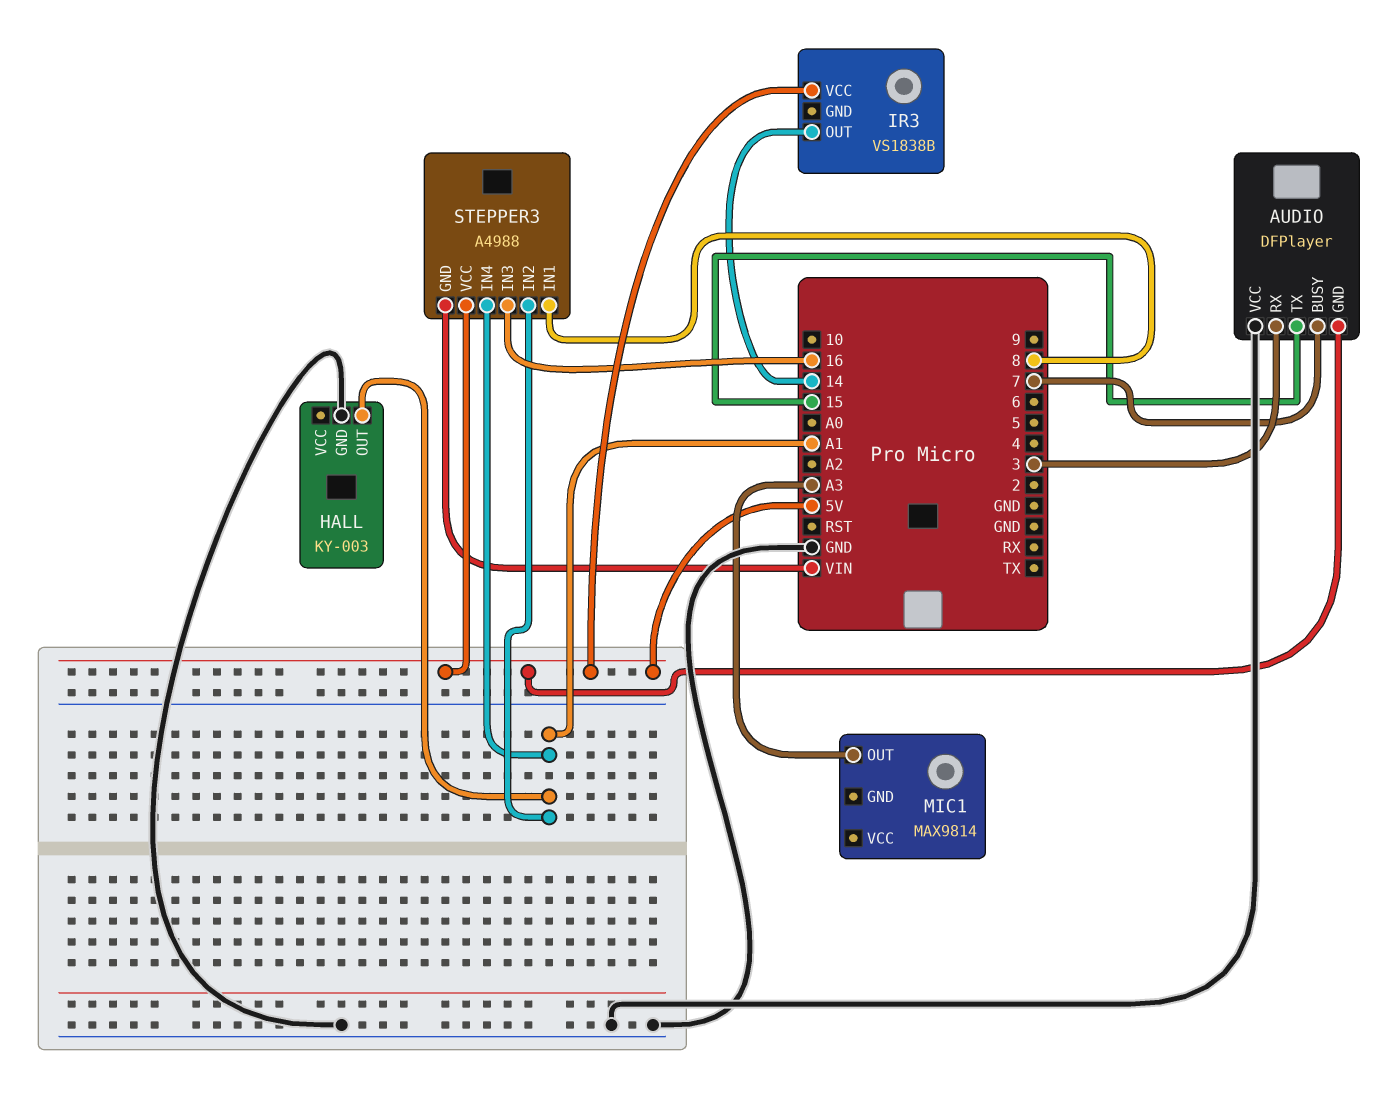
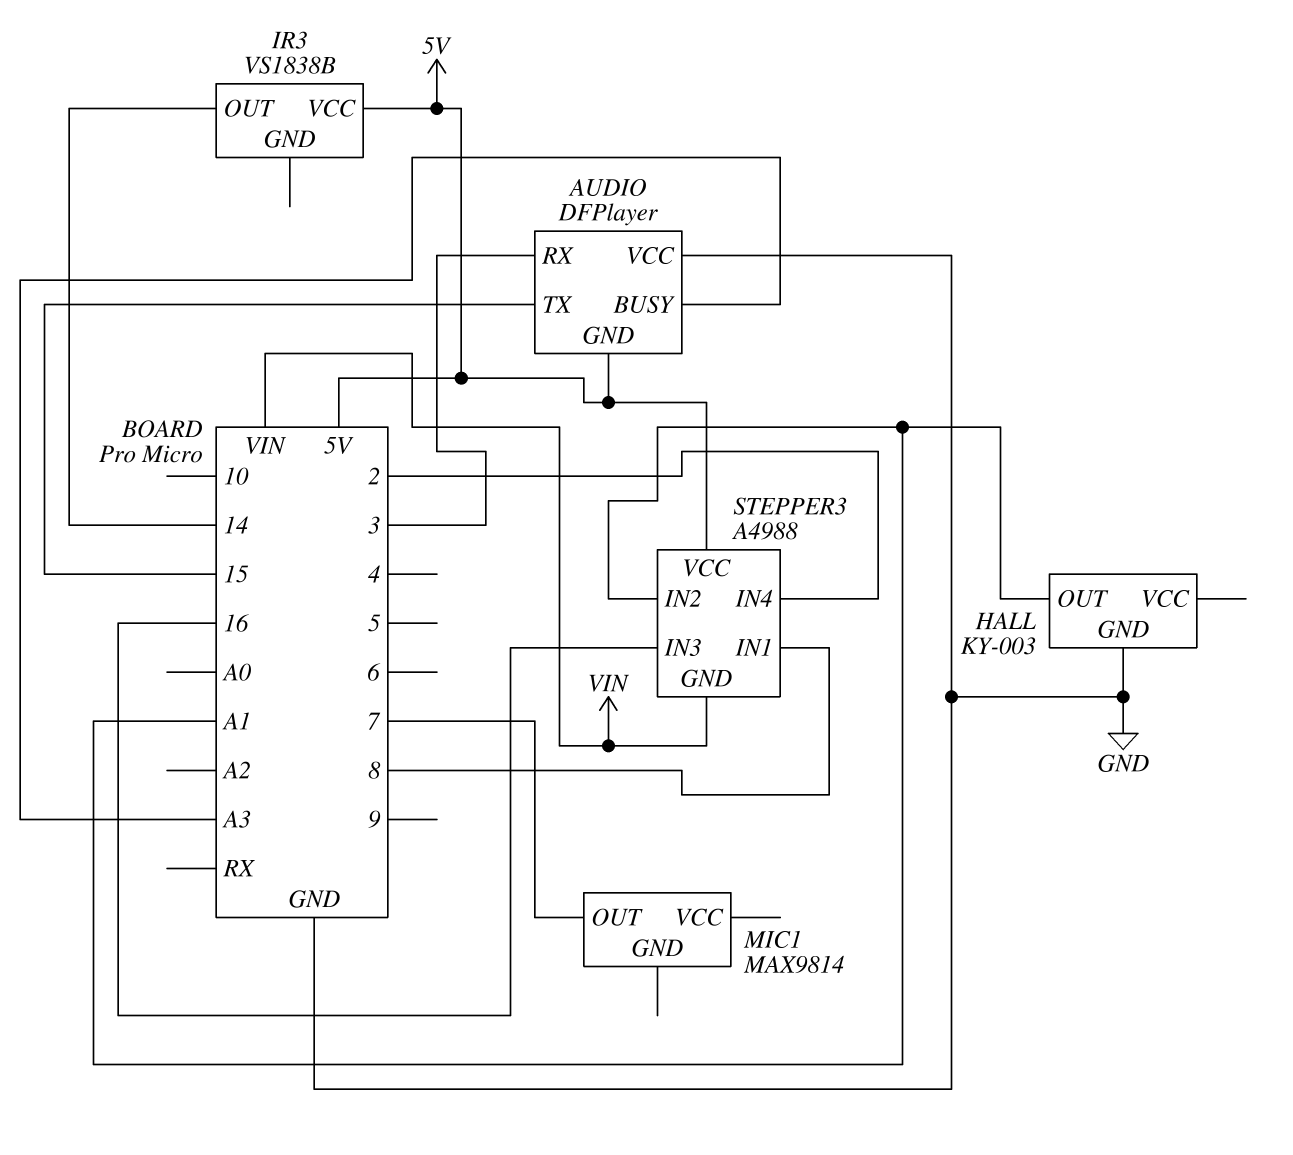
AUDIO pin BUSY: 7 -> A3
MIC1 pin OUT: A3 -> 7
STEPPER3 pin IN4: A1 -> 2

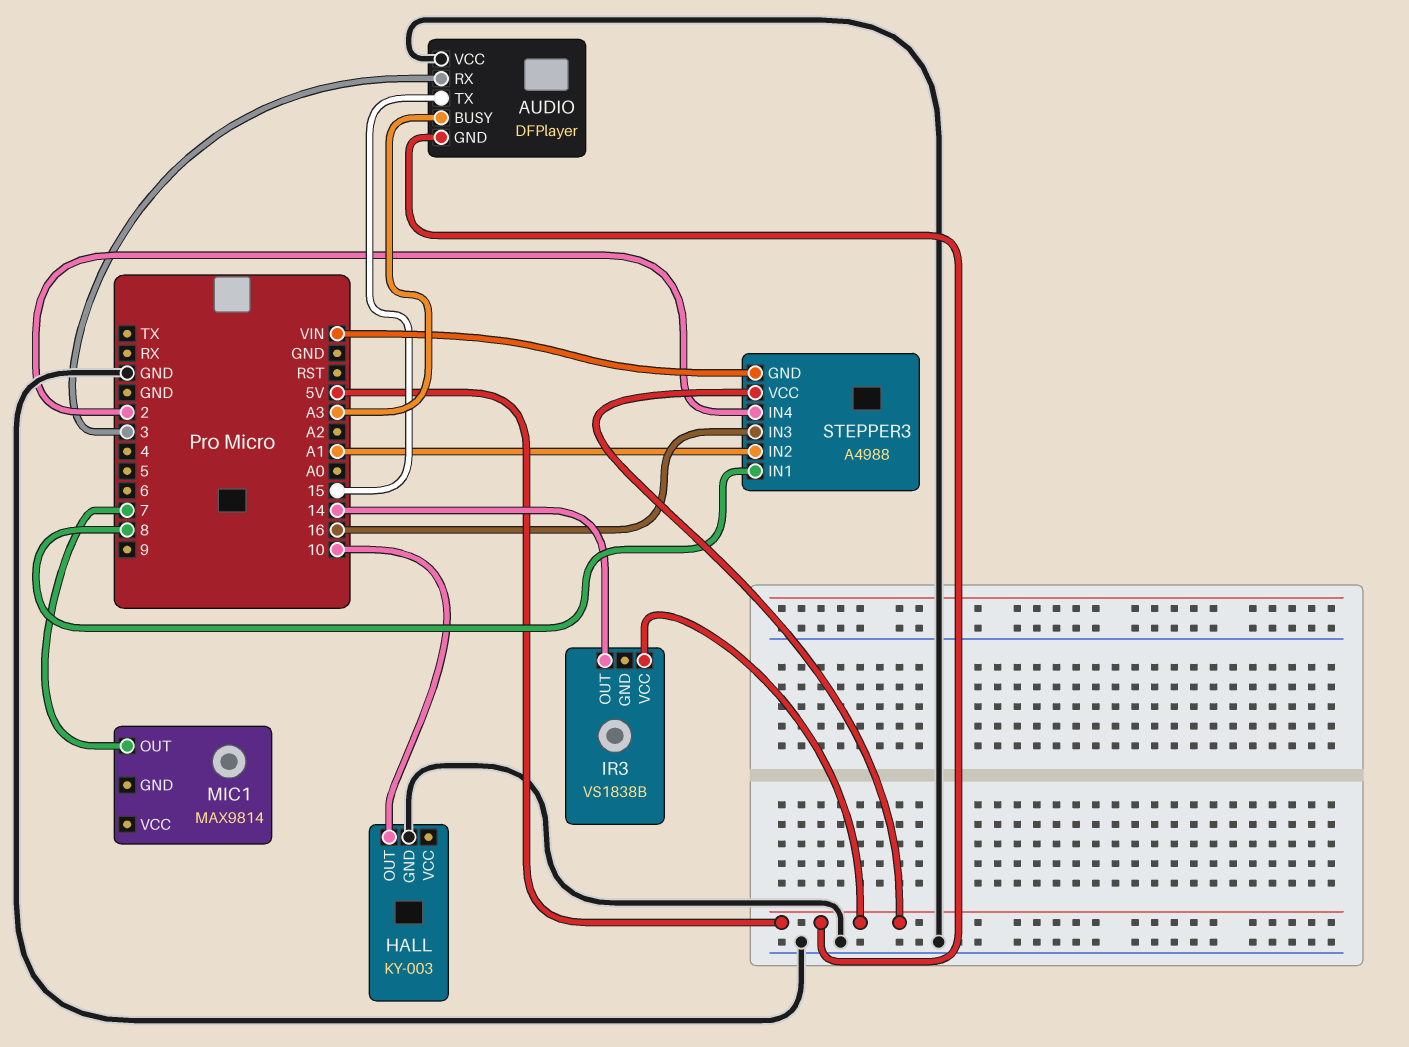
HALL pin OUT: A1 -> 10

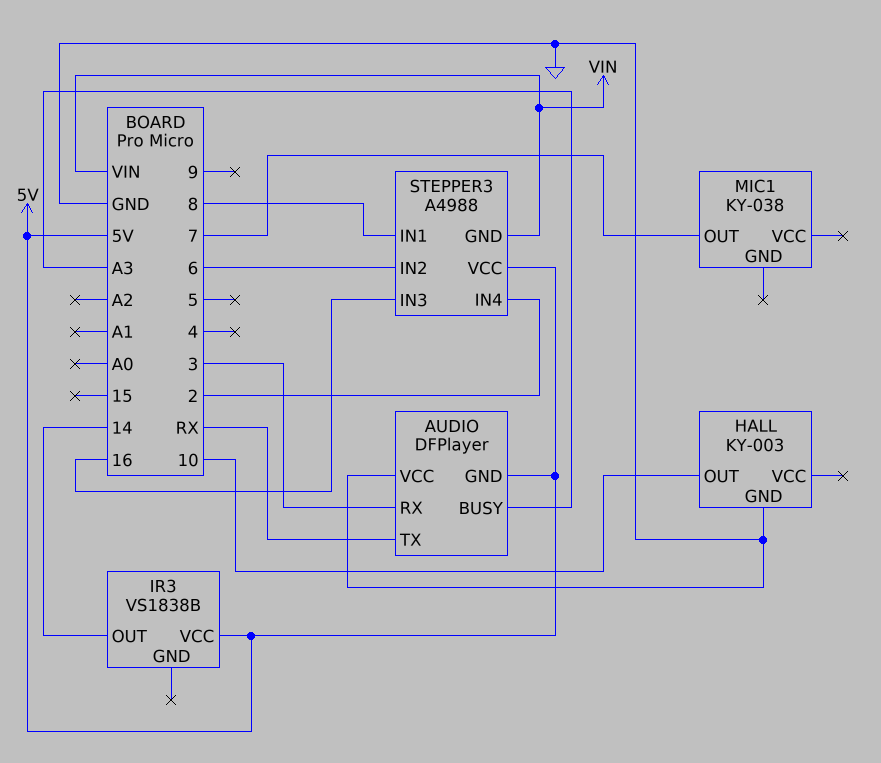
AUDIO pin TX: 15 -> RX
MIC1: MAX9814 -> KY-038
STEPPER3 pin IN2: A1 -> 6

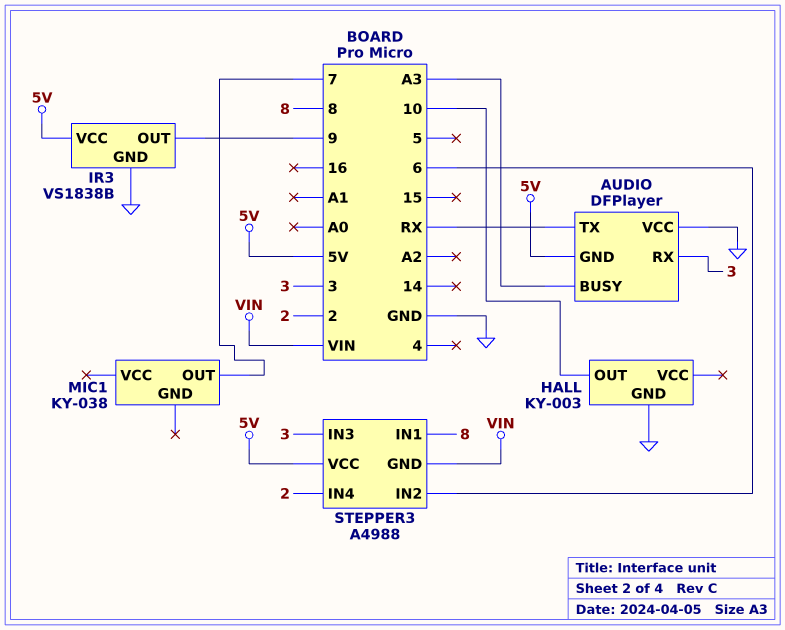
IR3 pin GND: none -> GND
IR3 pin OUT: 14 -> 9
STEPPER3 pin IN3: 16 -> 3

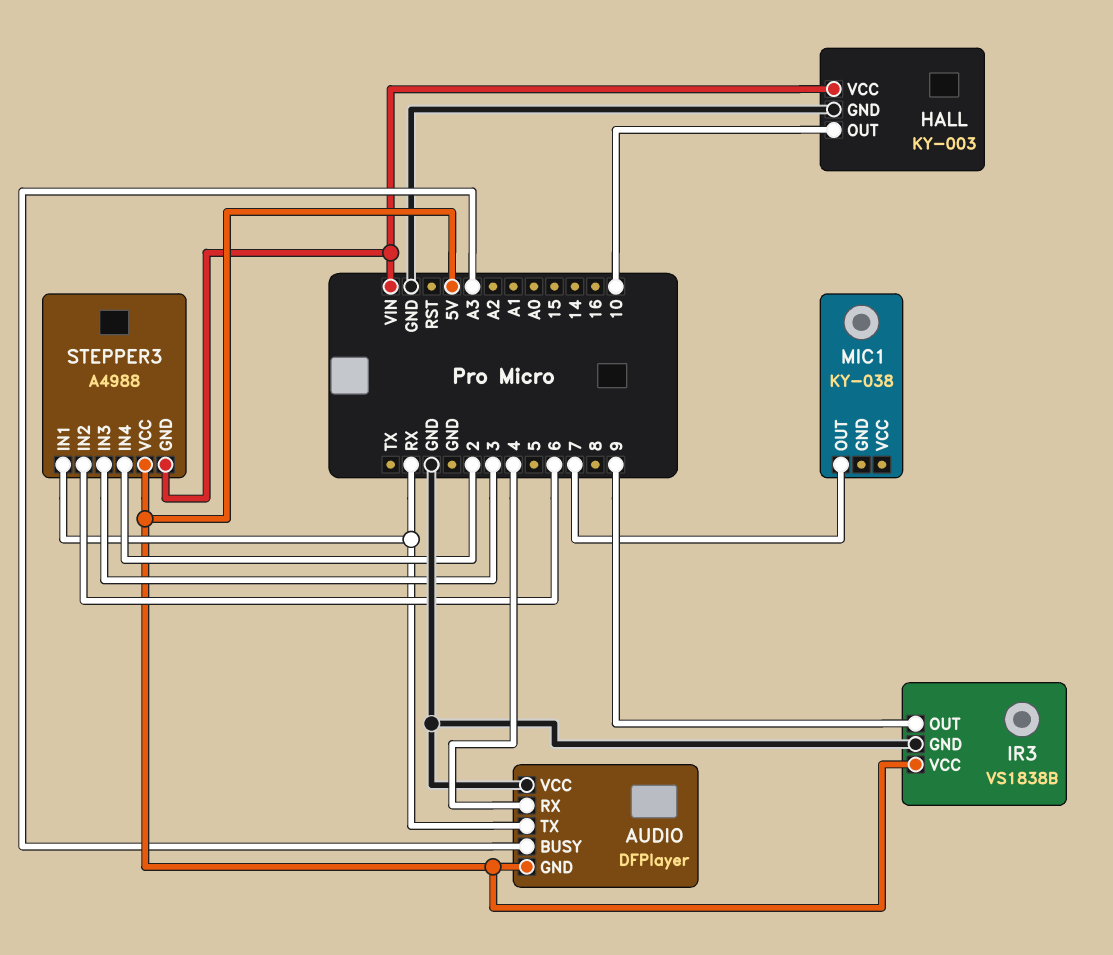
AUDIO pin RX: 3 -> 4
HALL pin VCC: none -> VIN
STEPPER3 pin IN1: 8 -> RX

